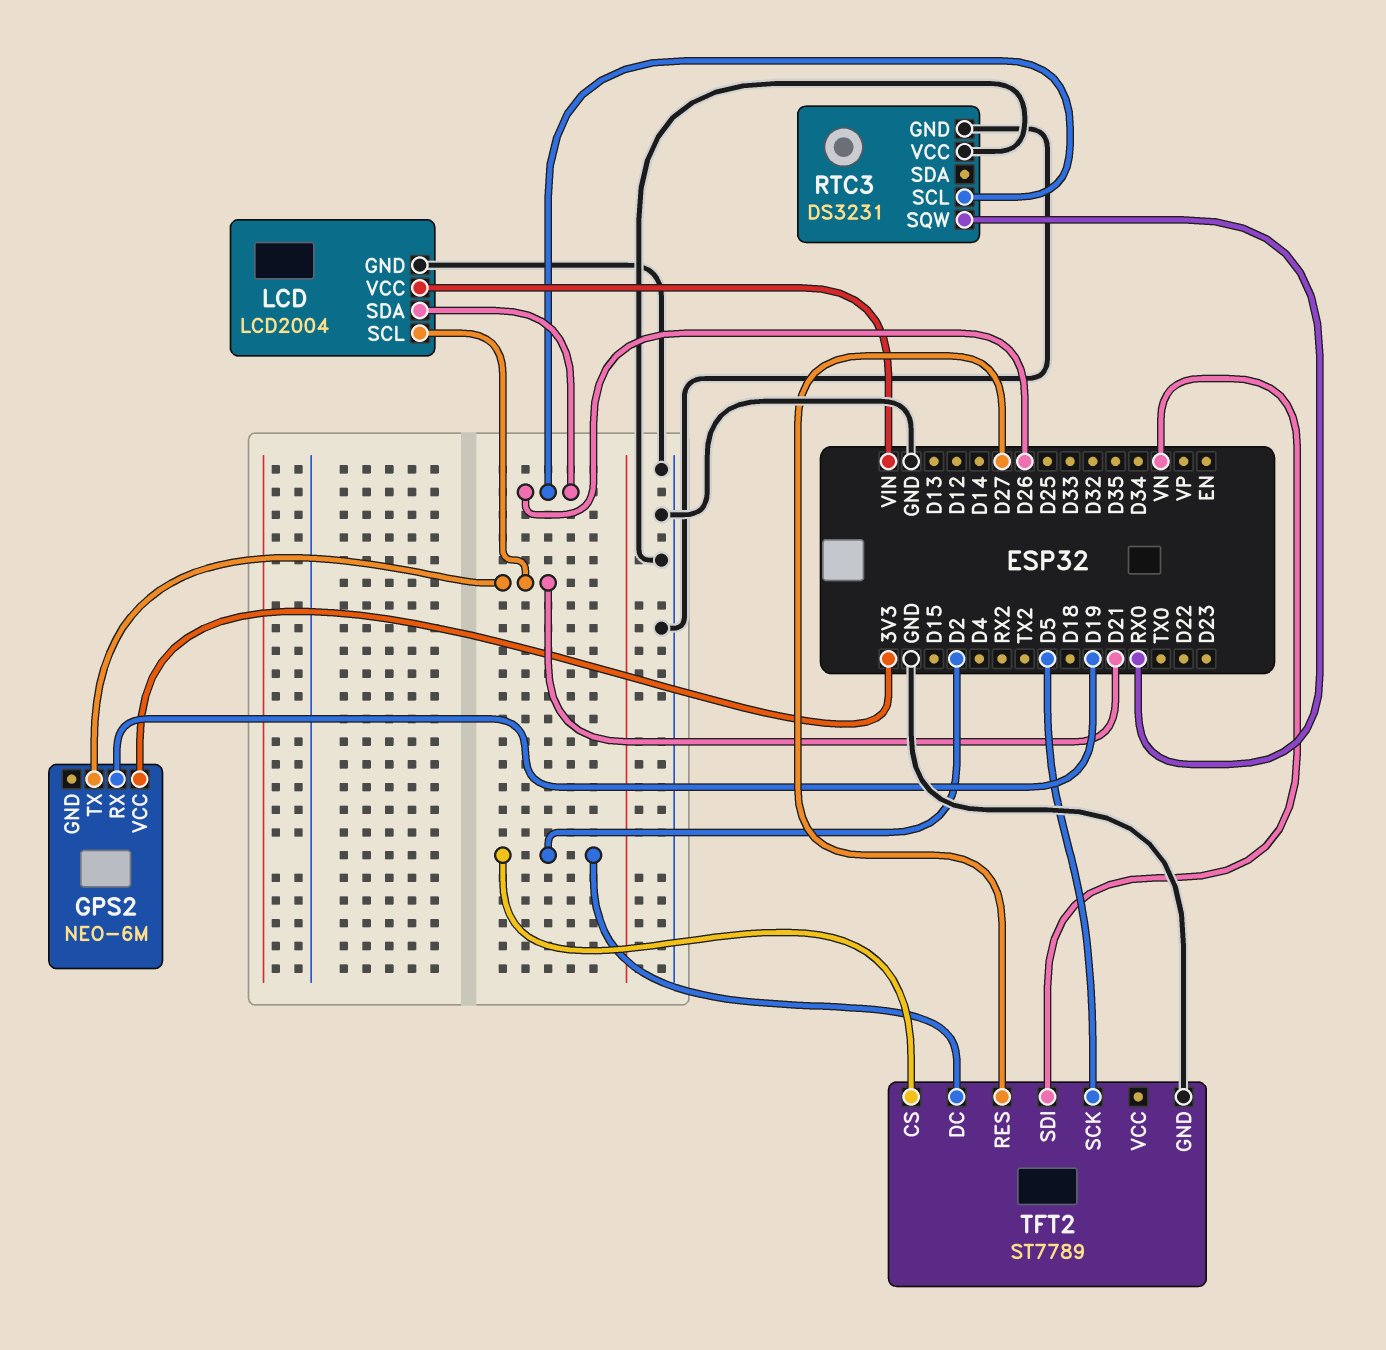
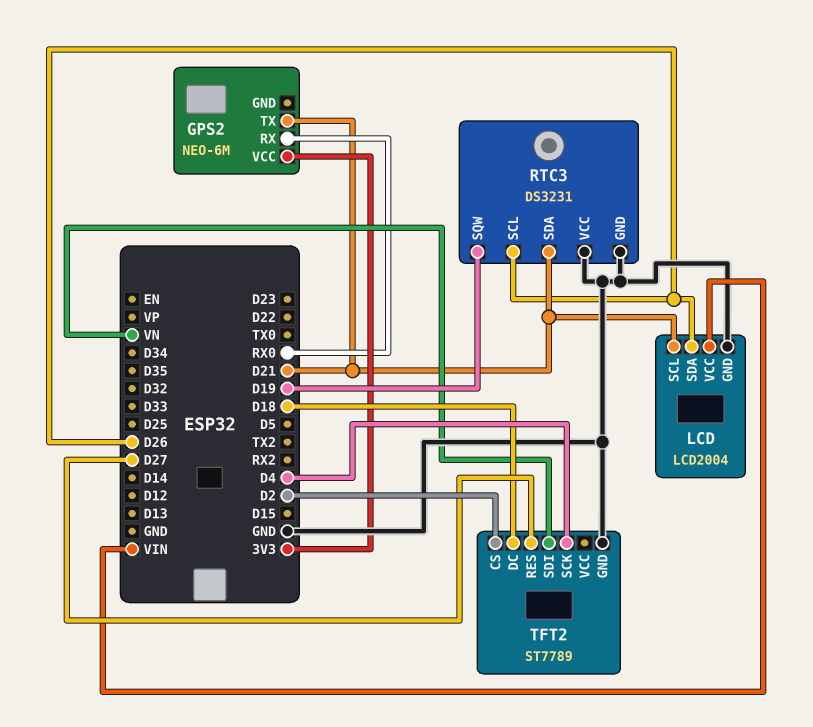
GPS2 pin RX: D19 -> RX0
RTC3 pin SDA: none -> D21
RTC3 pin SQW: RX0 -> D19
TFT2 pin DC: D2 -> D18
TFT2 pin SCK: D5 -> D4

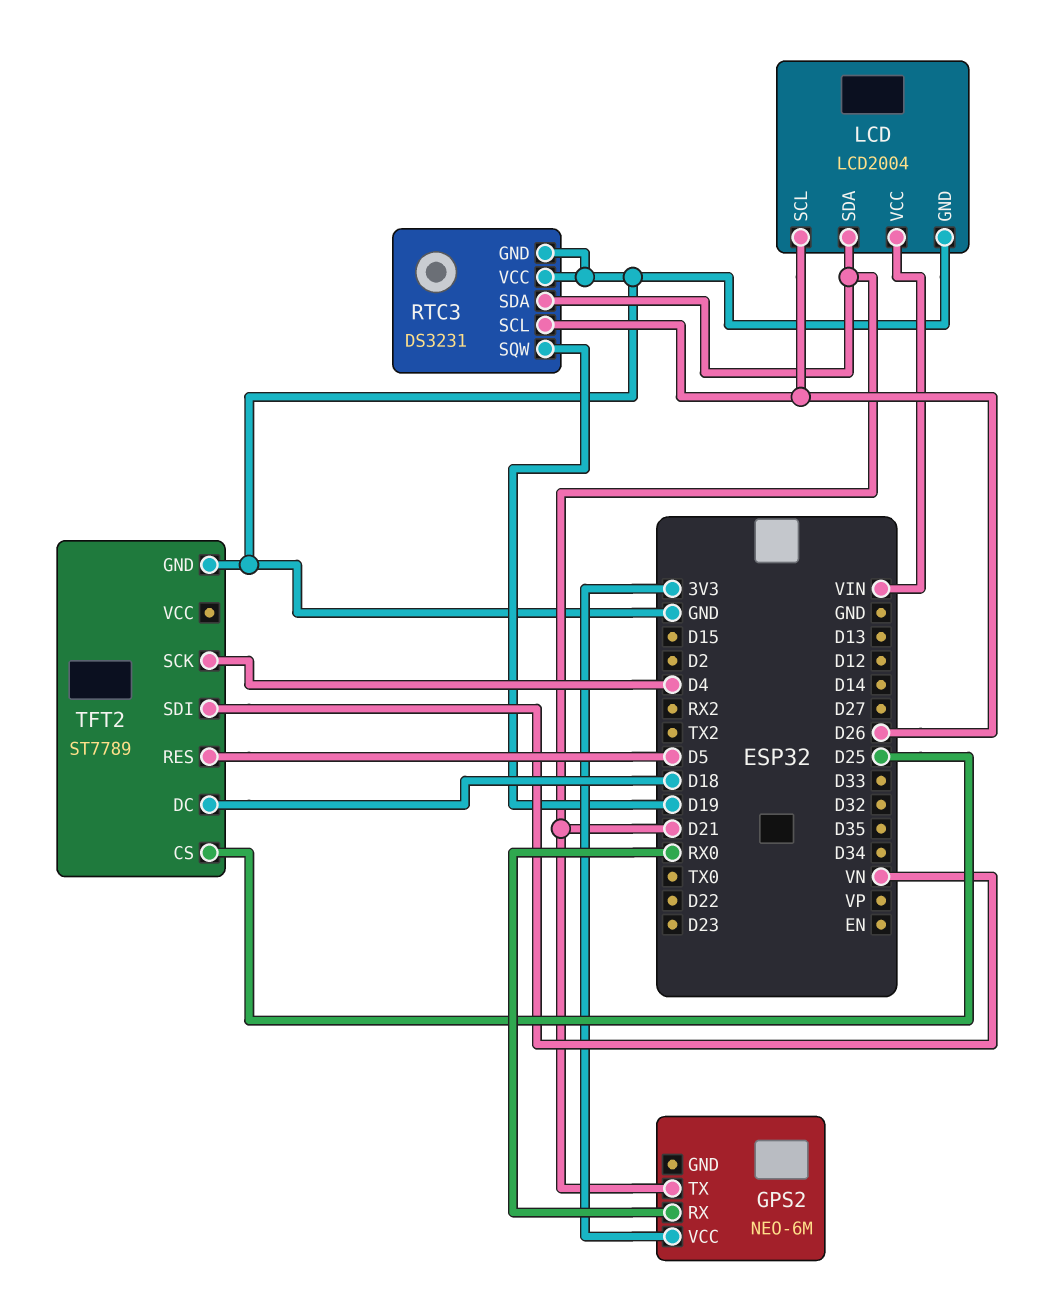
LCD pin SCL: D21 -> D26
LCD pin SDA: D26 -> D21
TFT2 pin CS: D2 -> D25
TFT2 pin RES: D27 -> D5

